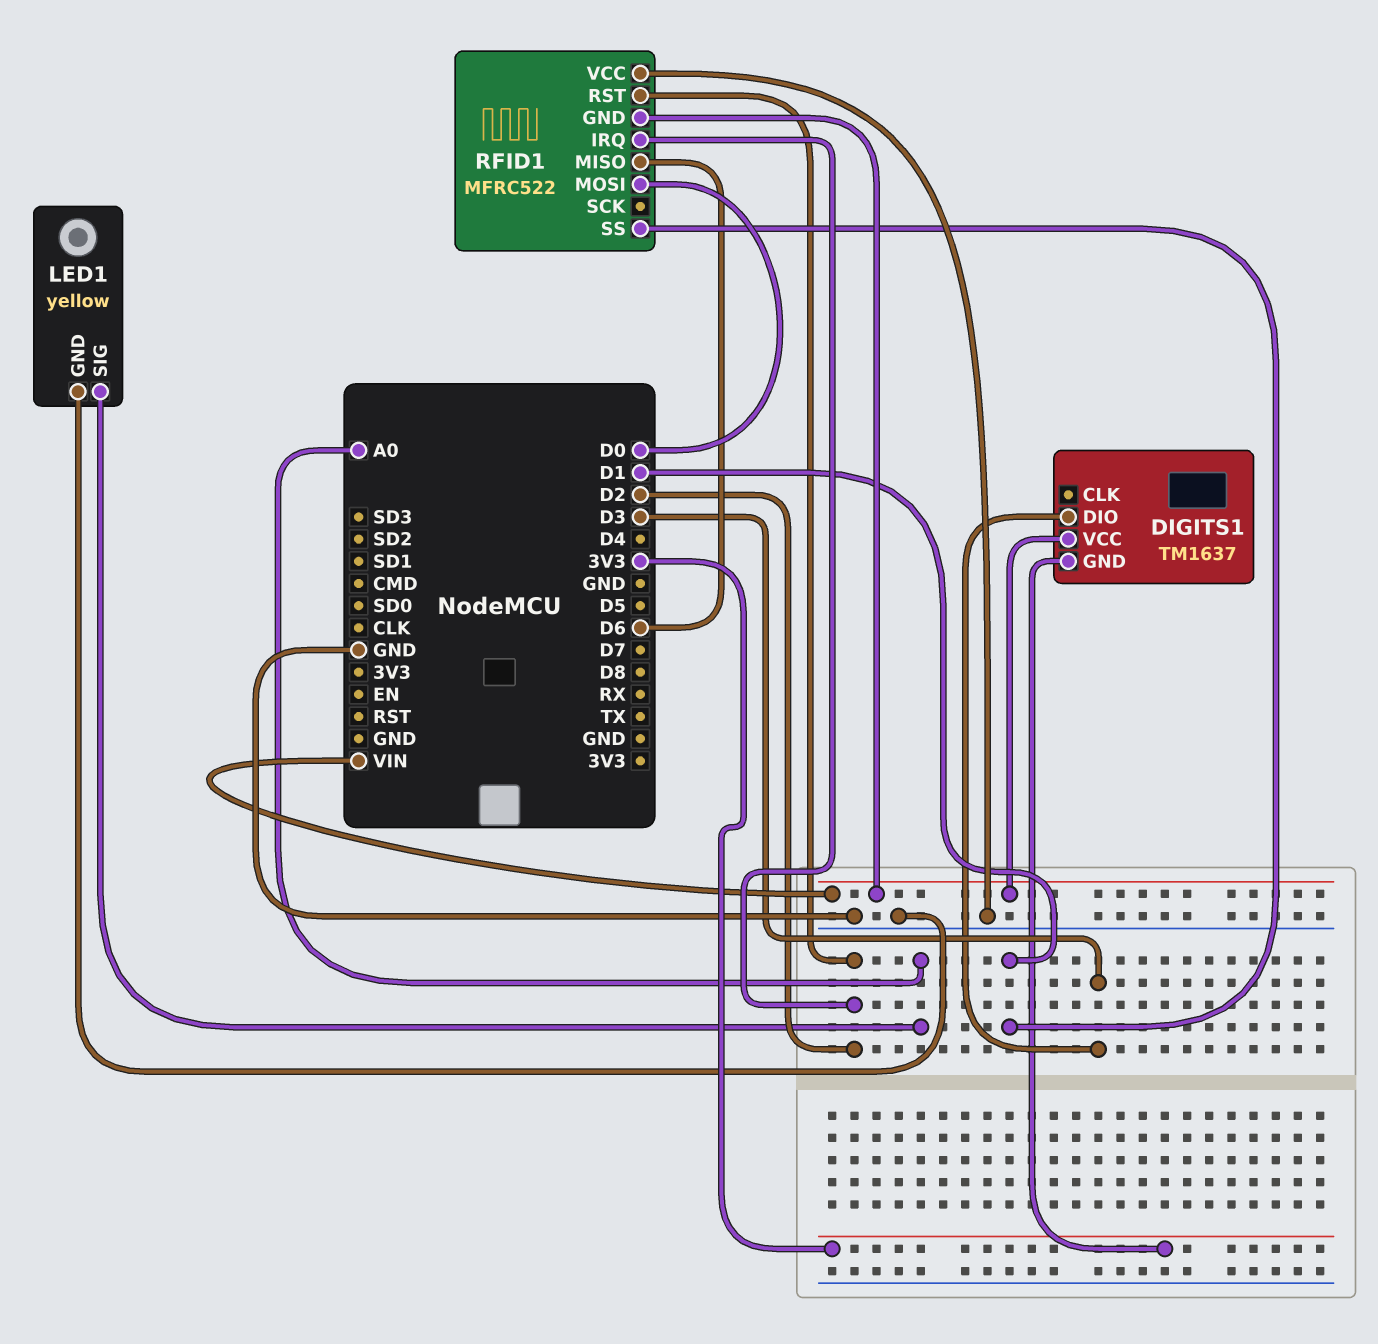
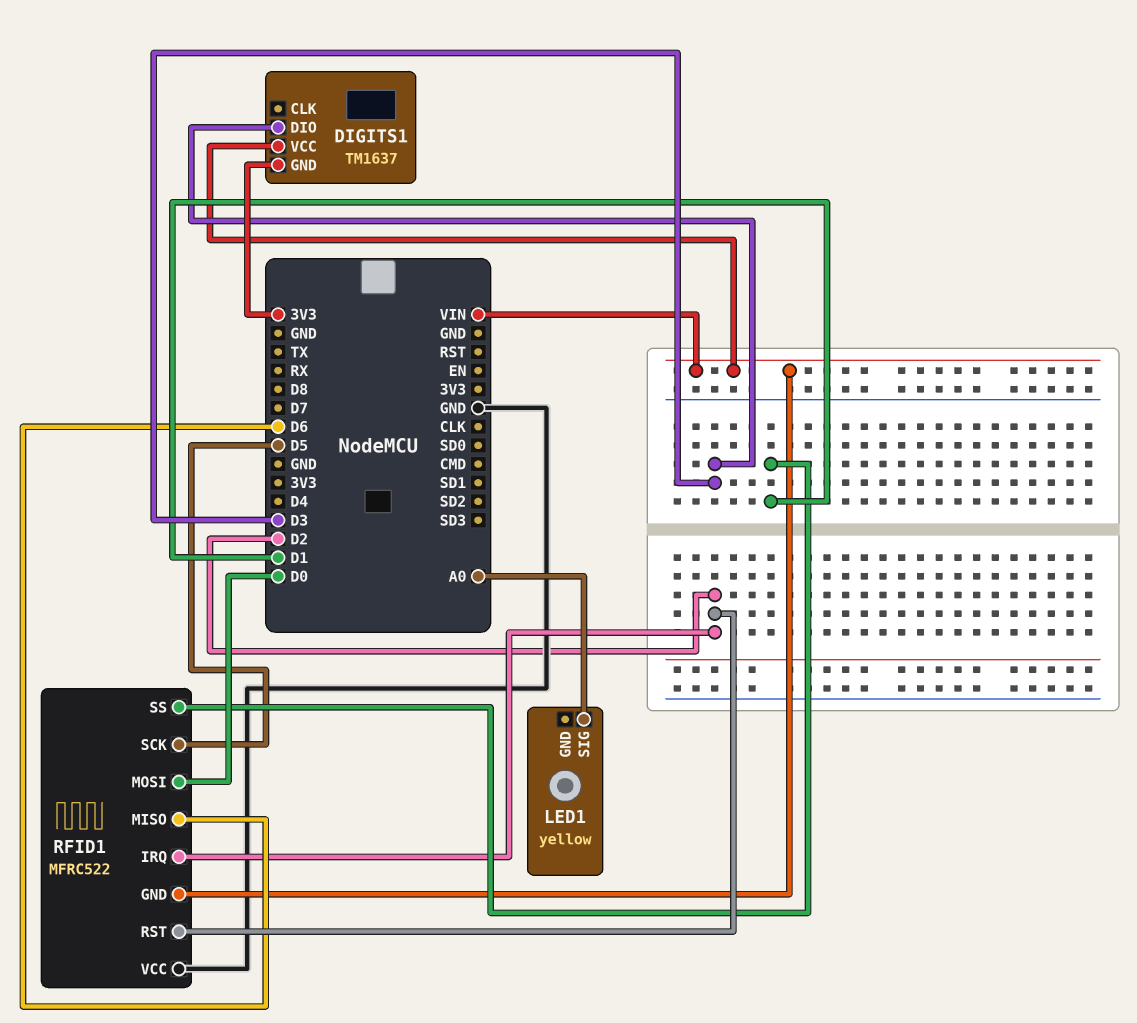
LED1 pin GND: GND -> none
RFID1 pin SCK: none -> D5

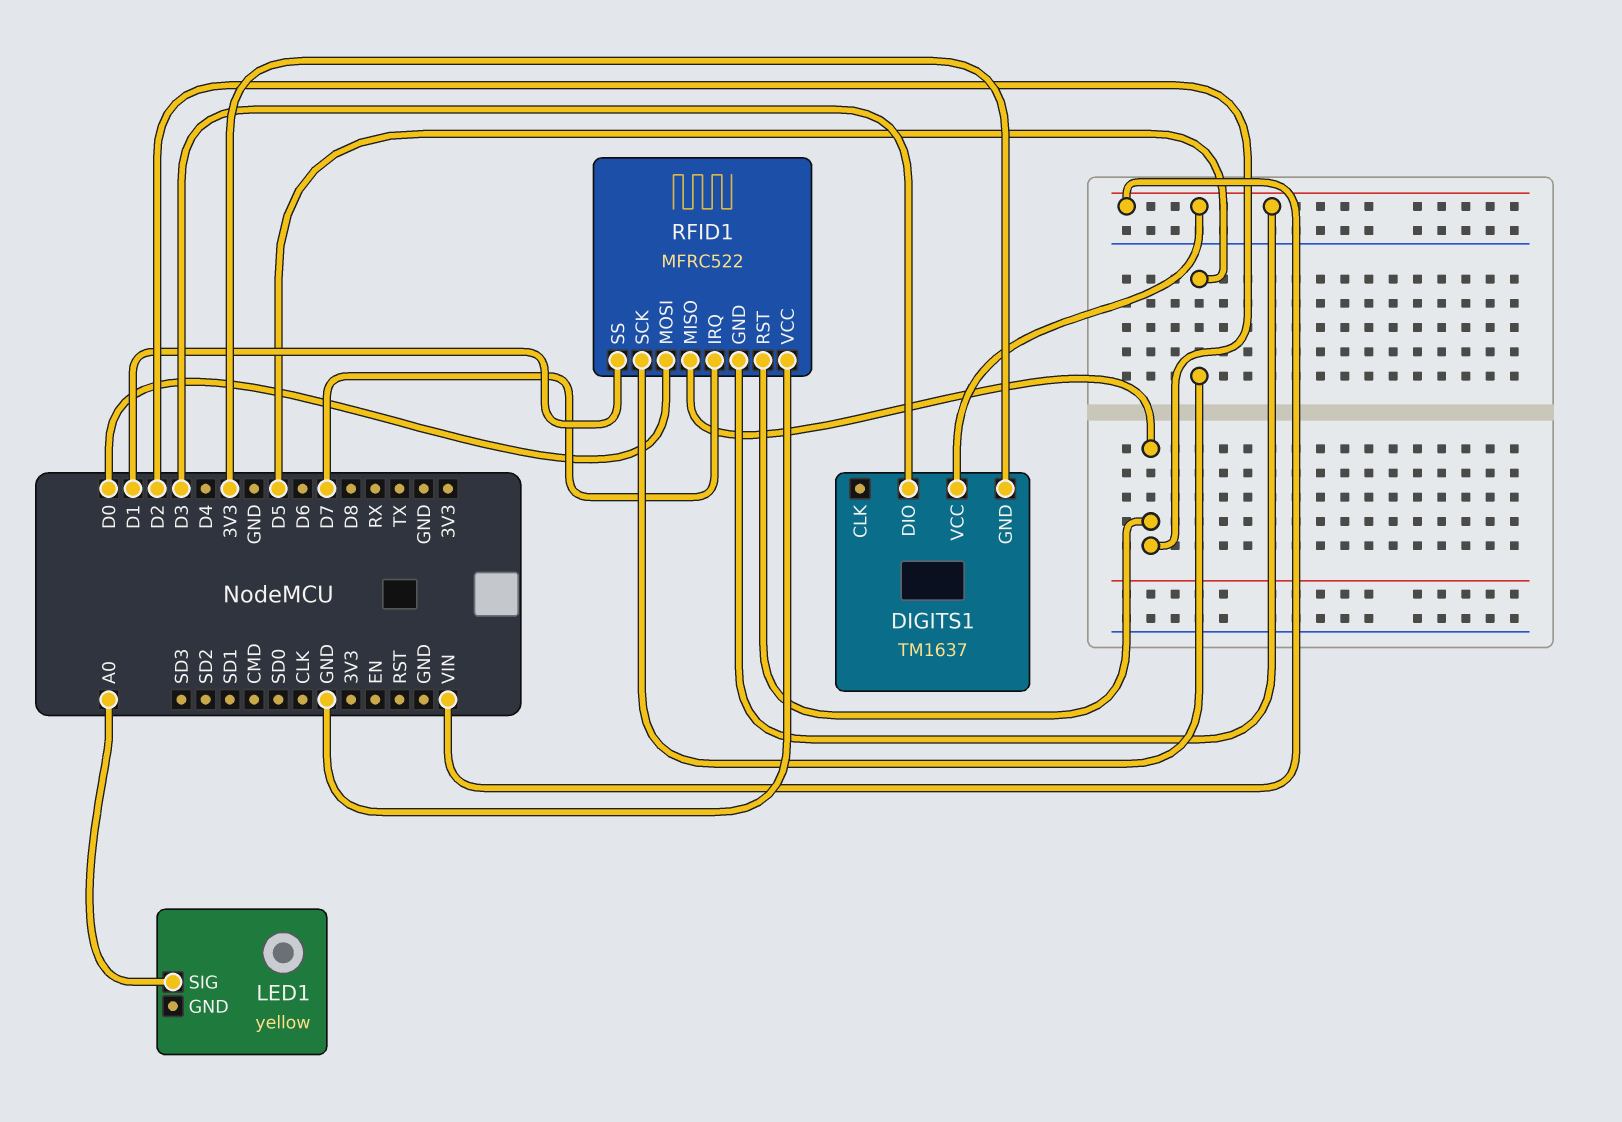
RFID1 pin IRQ: D2 -> D7
RFID1 pin MISO: D6 -> D2

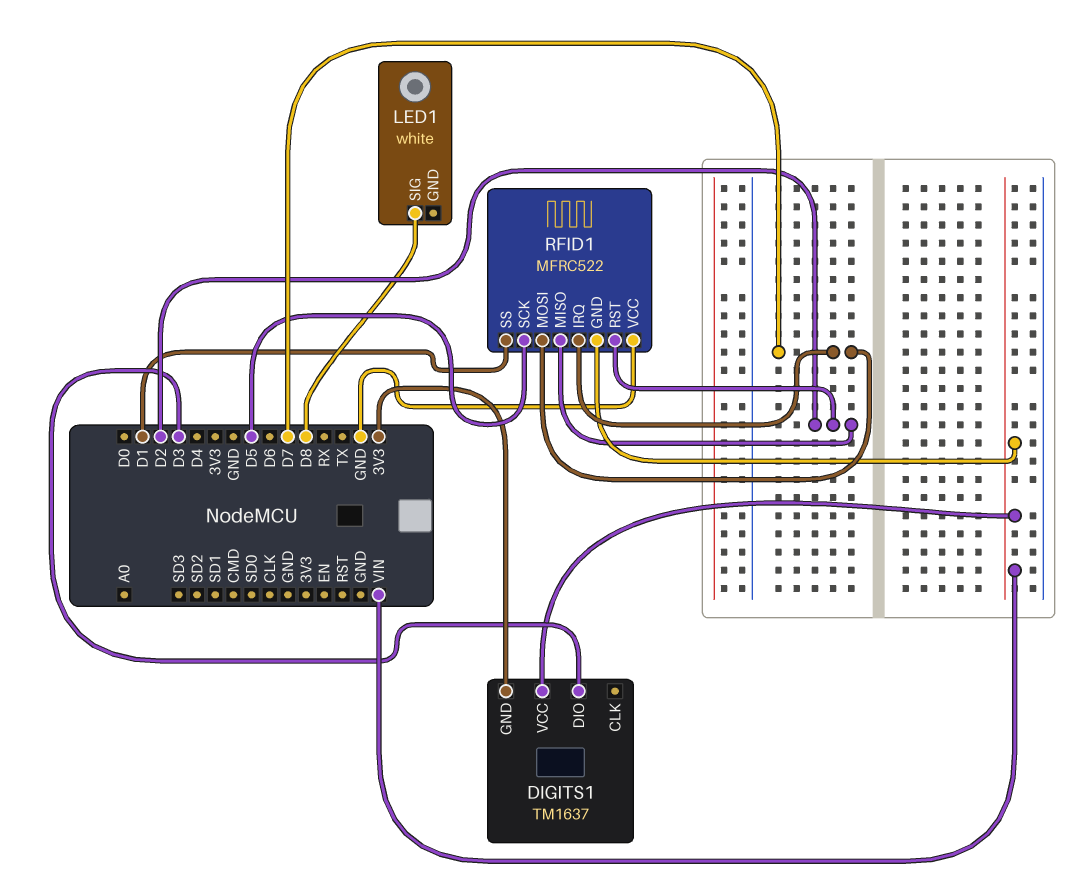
LED1: yellow -> white
LED1 pin SIG: A0 -> D8
RFID1 pin MOSI: D0 -> D7

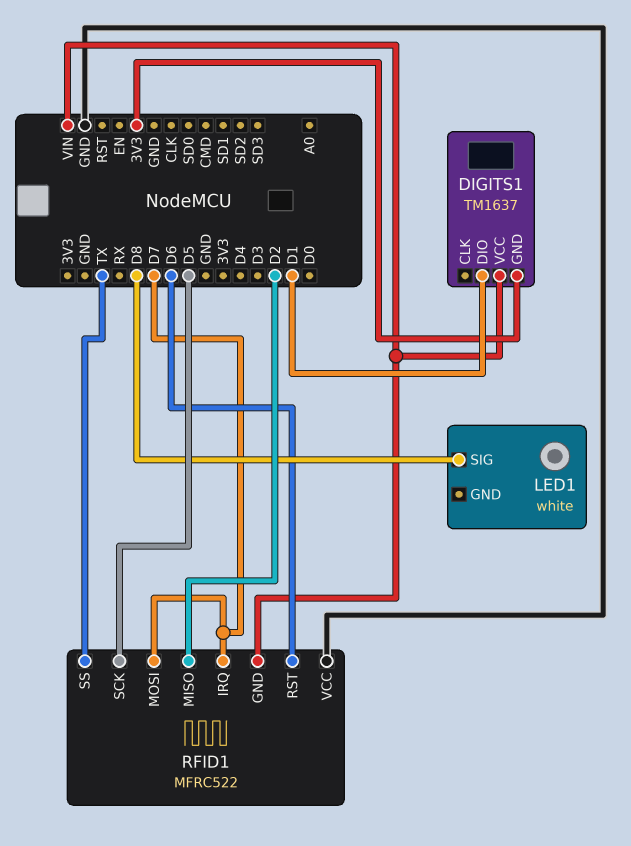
DIGITS1 pin DIO: D3 -> D1
RFID1 pin RST: D2 -> D6
RFID1 pin SS: D1 -> TX

